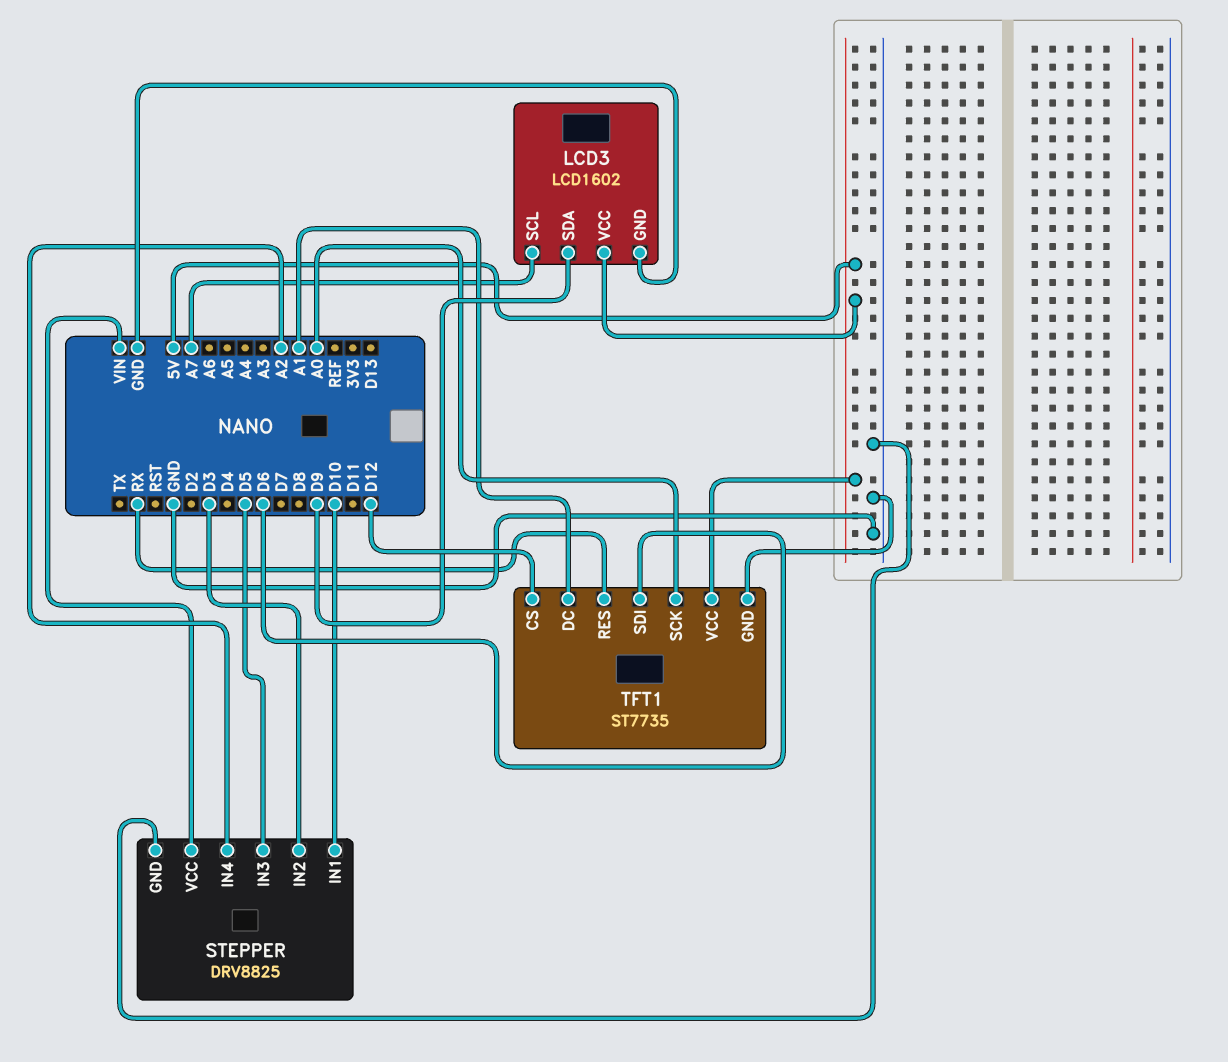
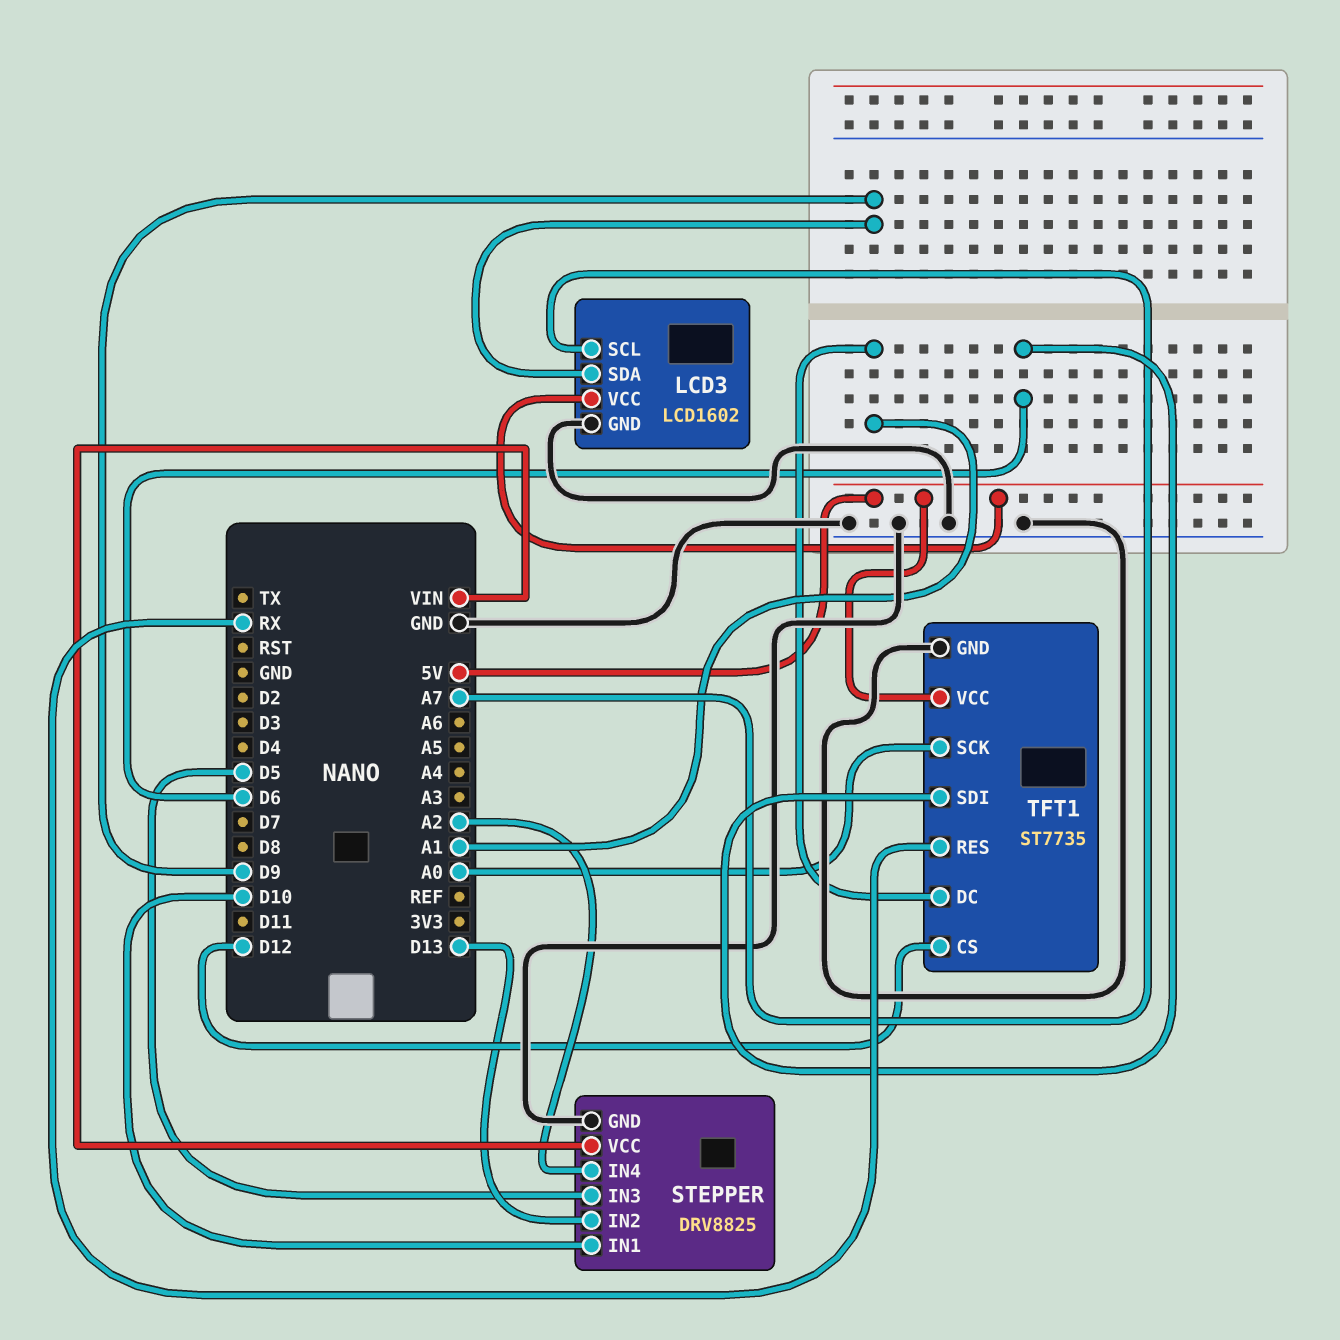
STEPPER pin IN2: D3 -> D13

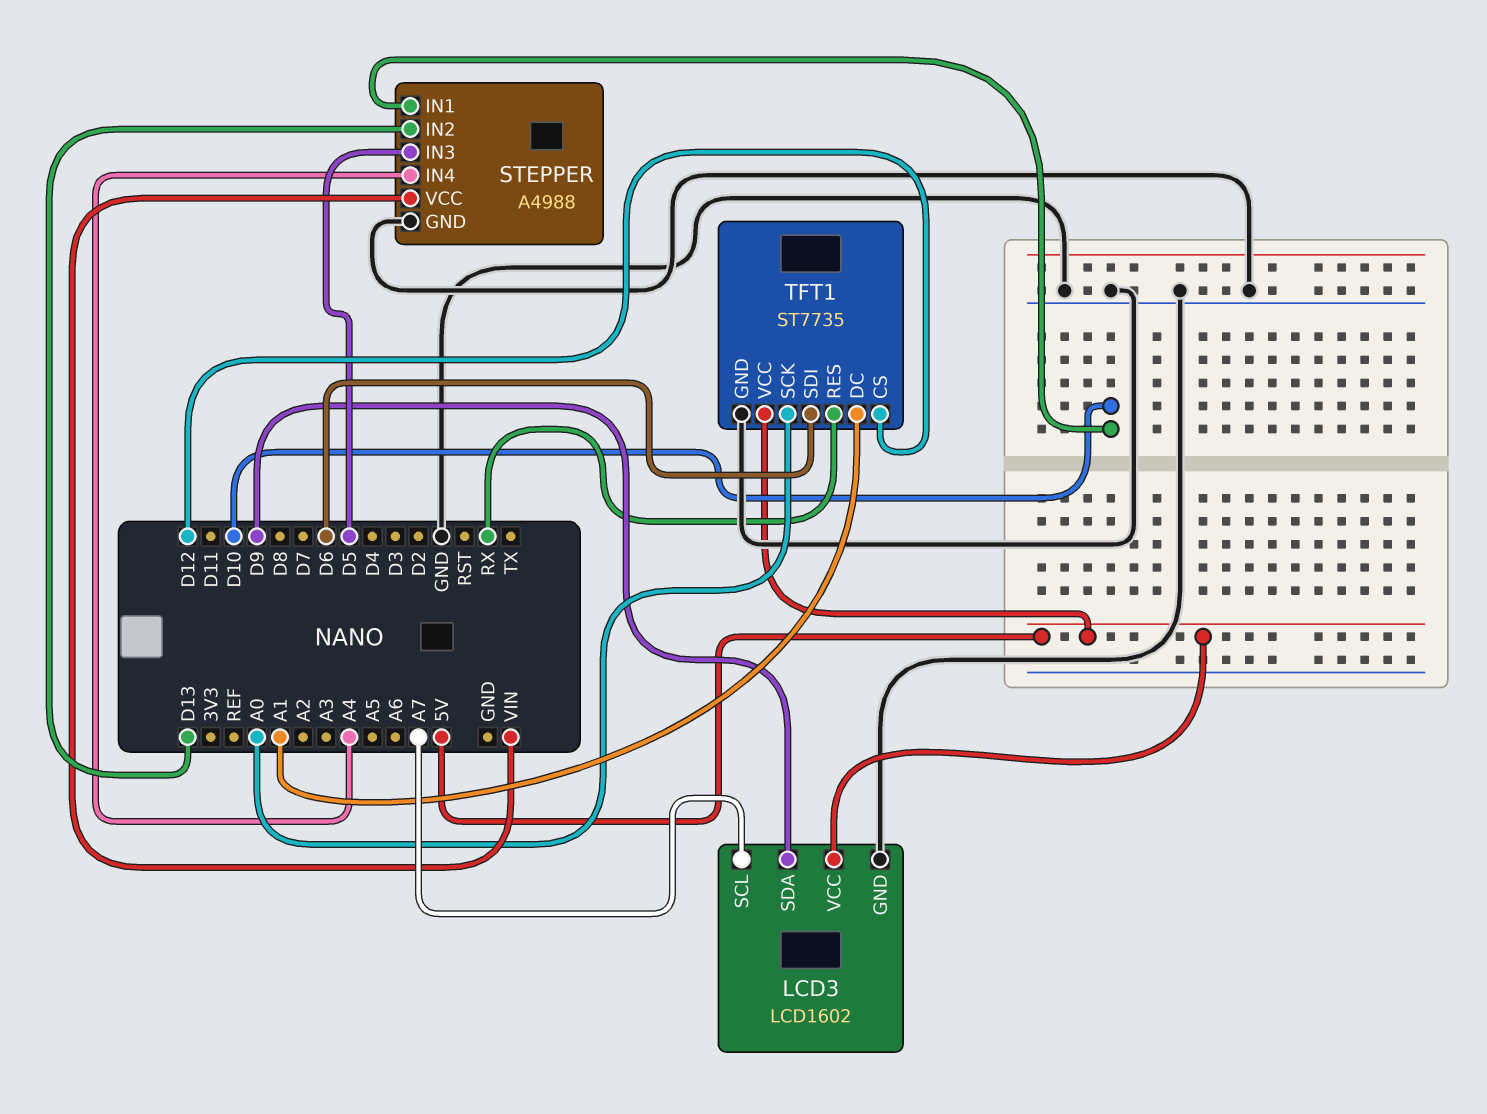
STEPPER: DRV8825 -> A4988
STEPPER pin IN4: A2 -> A4

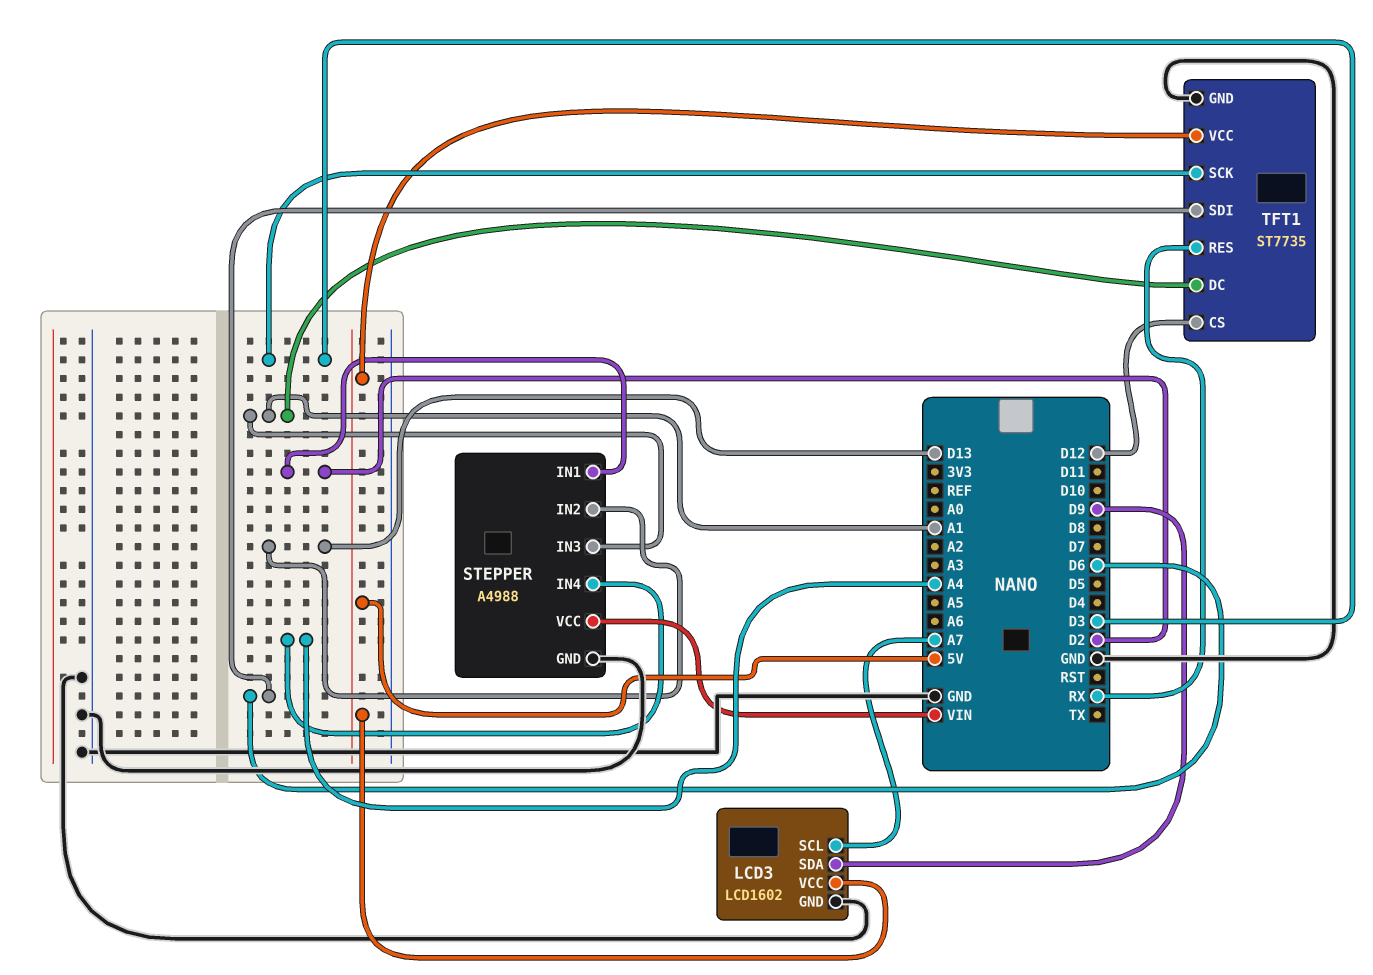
STEPPER pin IN1: D10 -> D2
STEPPER pin IN3: D5 -> A1
TFT1 pin SCK: A0 -> D3

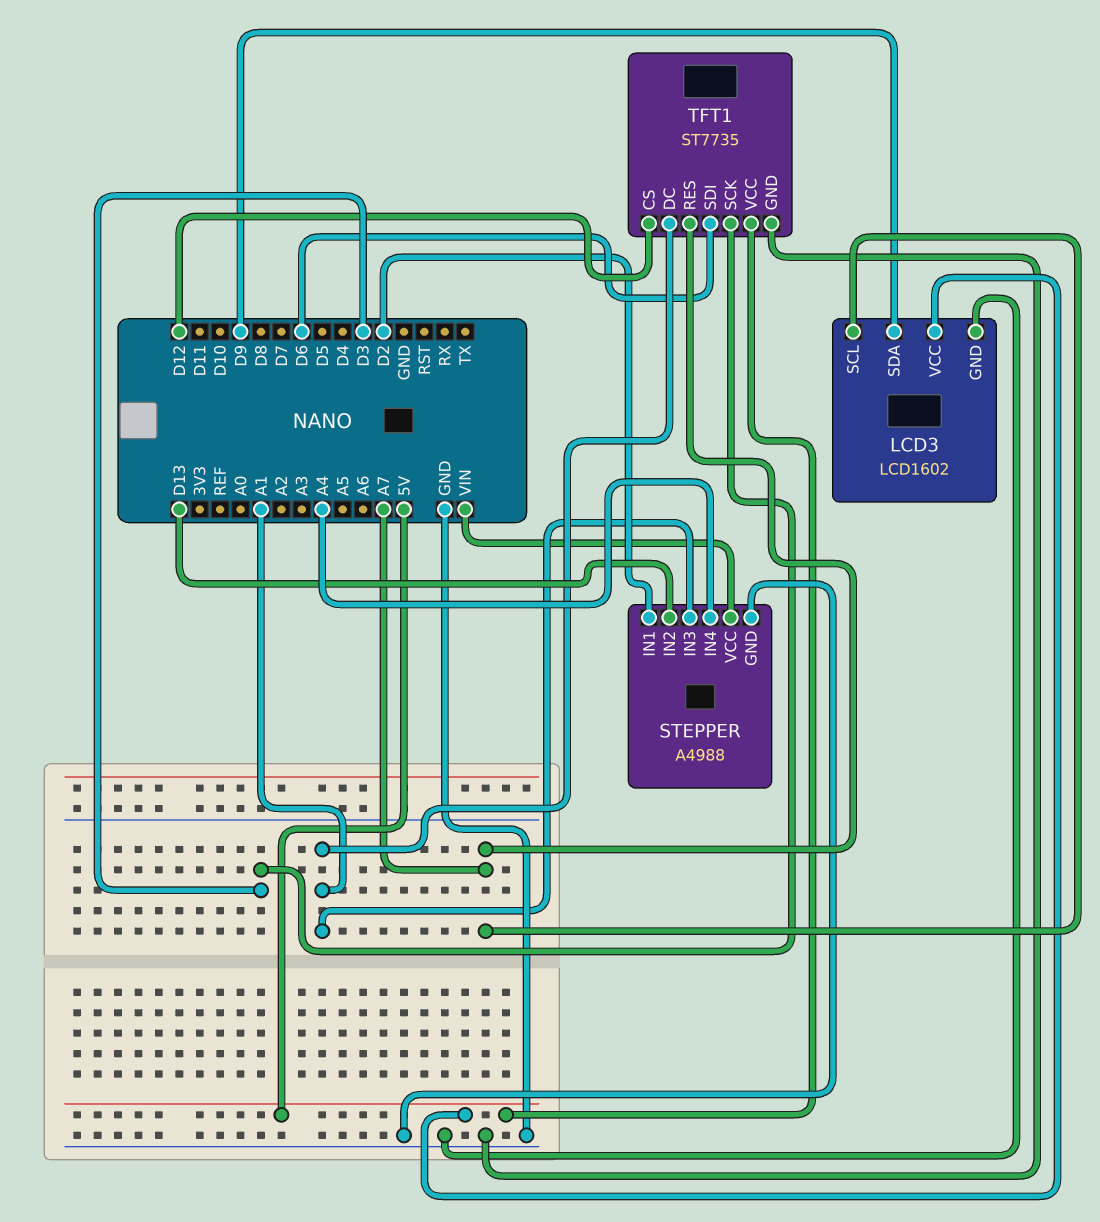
TFT1 pin RES: RX -> A7

